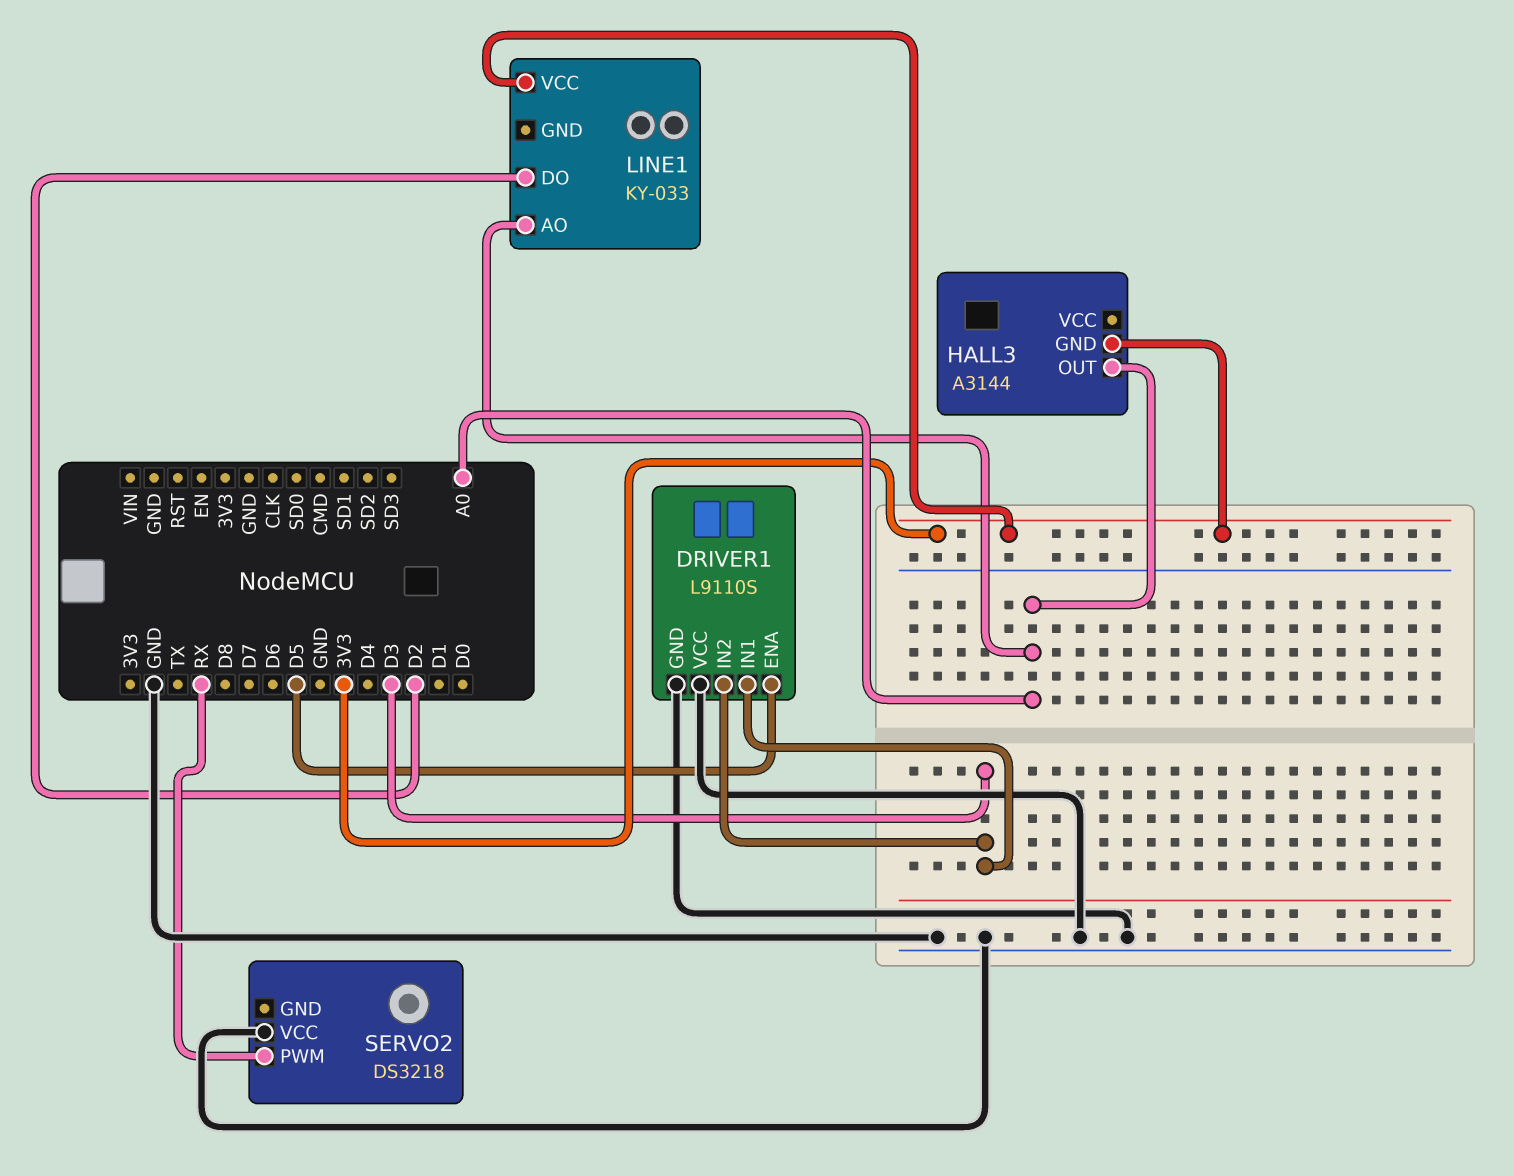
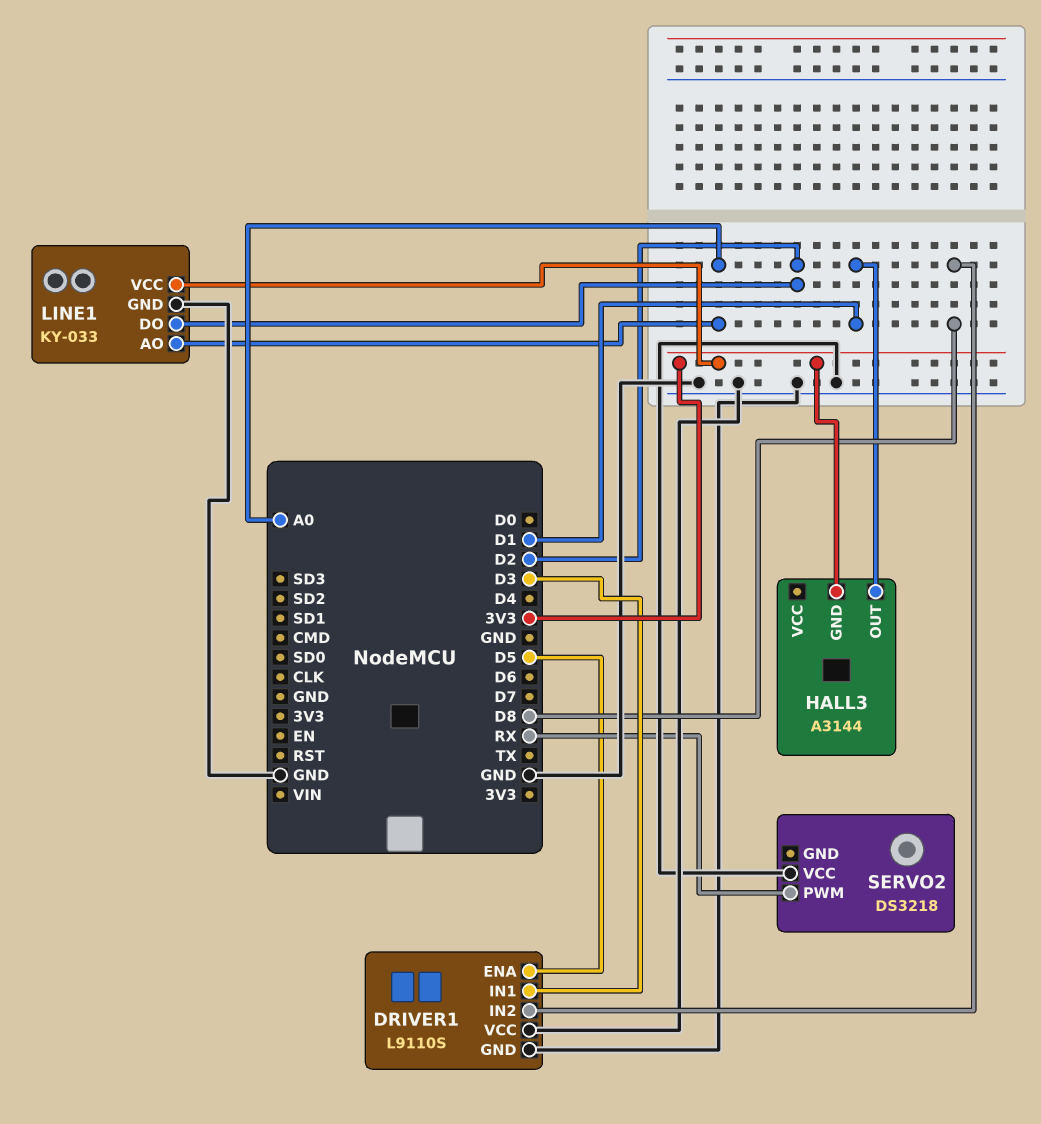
DRIVER1 pin IN2: D3 -> D8
HALL3 pin OUT: A0 -> D1
LINE1 pin GND: none -> GND

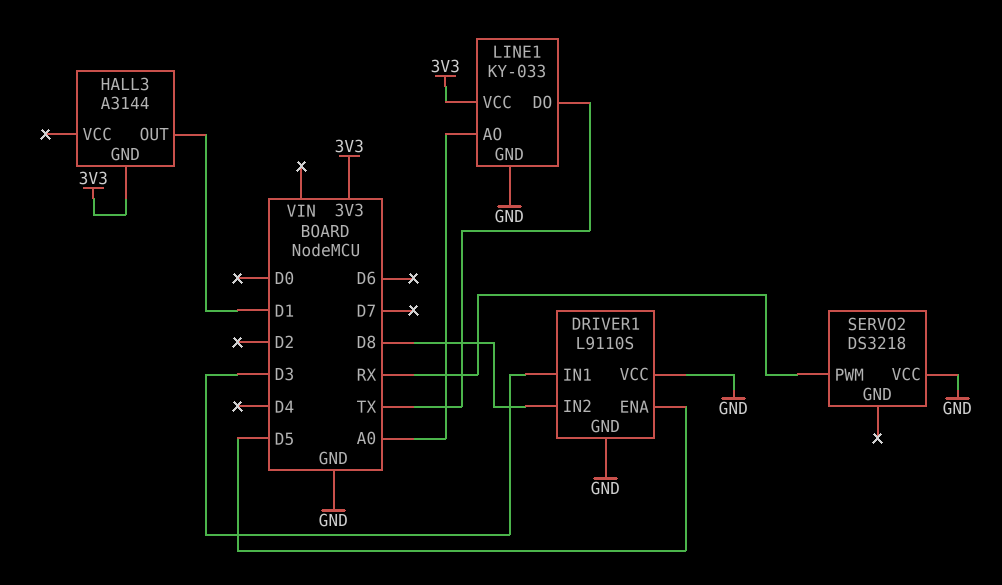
LINE1 pin DO: D2 -> TX

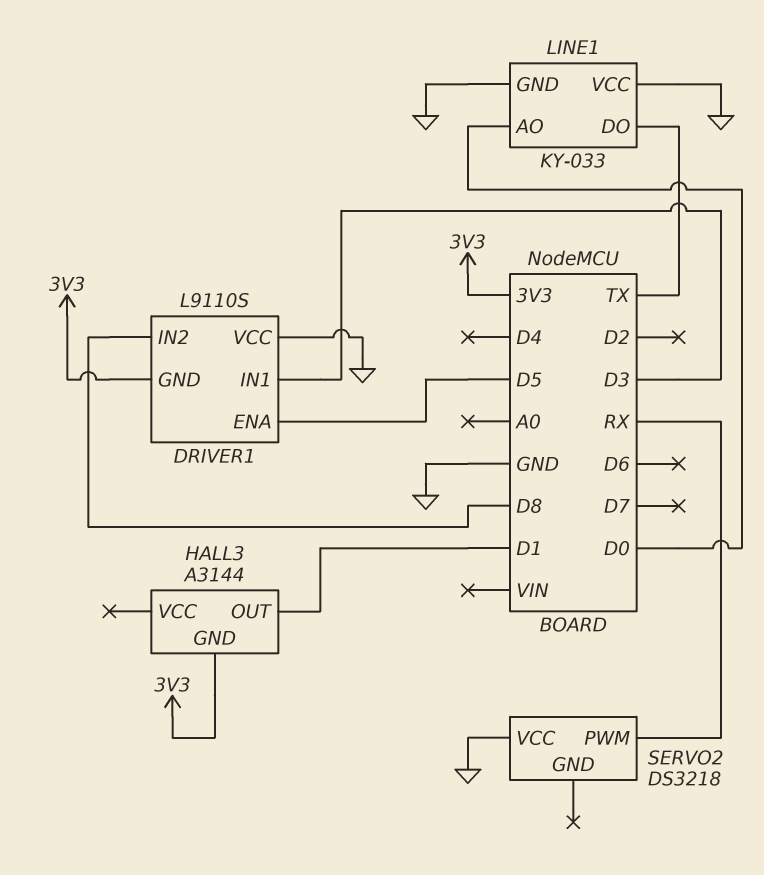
DRIVER1 pin GND: GND -> 3V3
LINE1 pin AO: A0 -> D0
LINE1 pin VCC: 3V3 -> GND

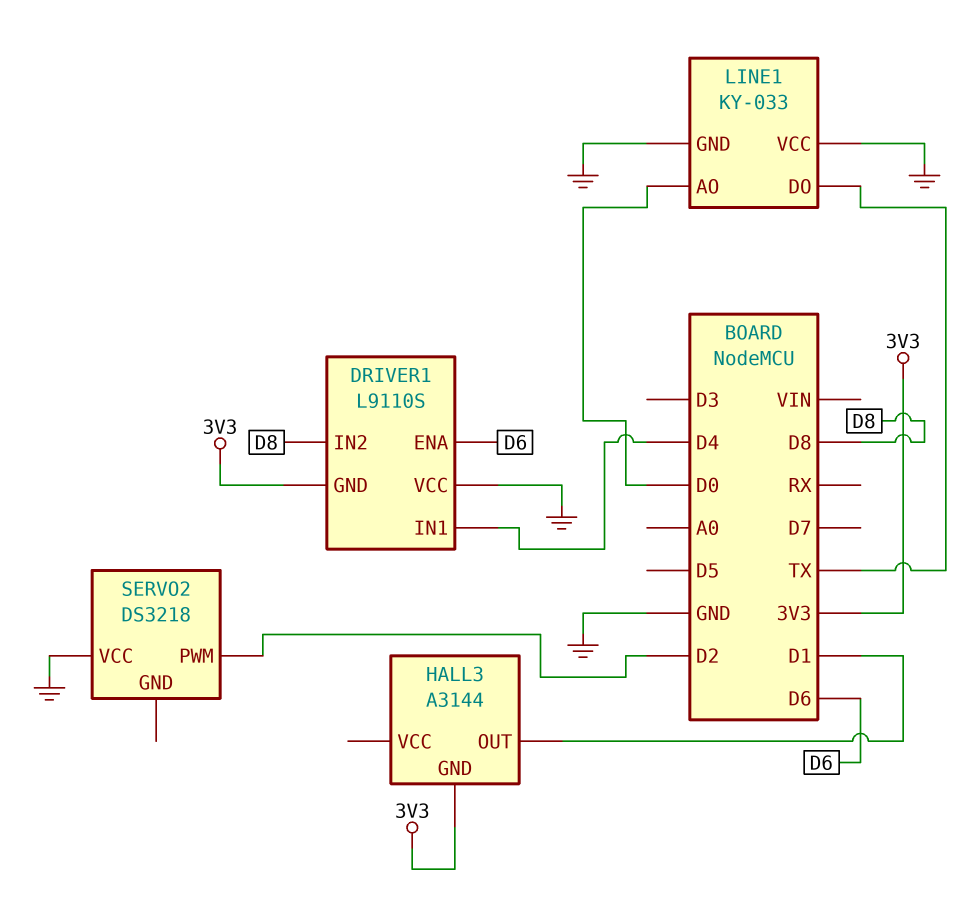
DRIVER1 pin ENA: D5 -> D6
DRIVER1 pin IN1: D3 -> D4
SERVO2 pin PWM: RX -> D2

